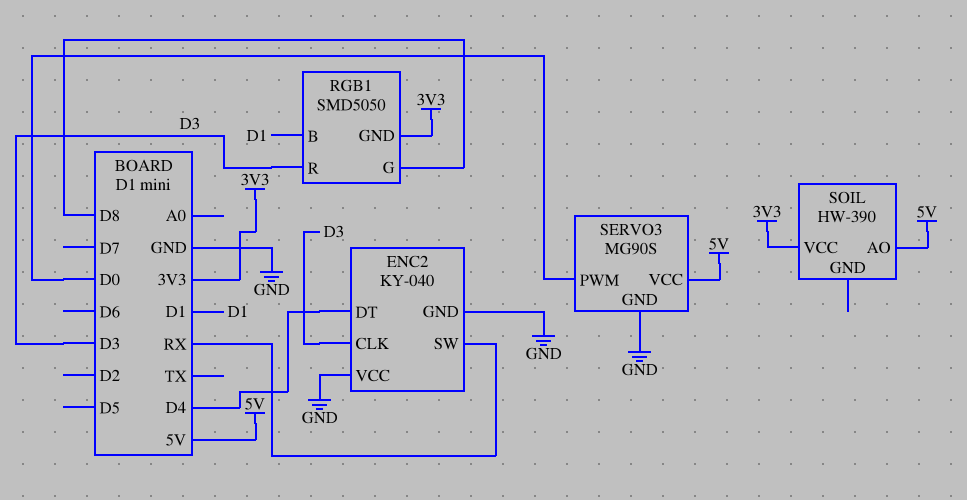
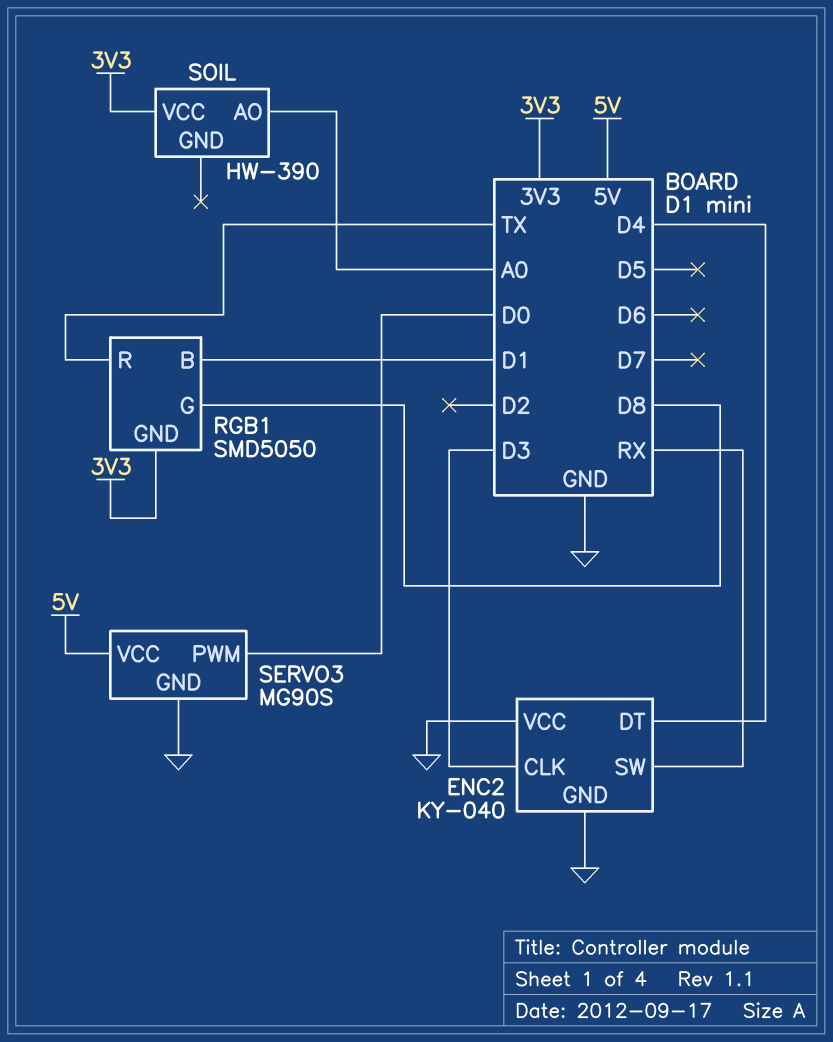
RGB1 pin R: D3 -> TX
SOIL pin AO: 5V -> A0

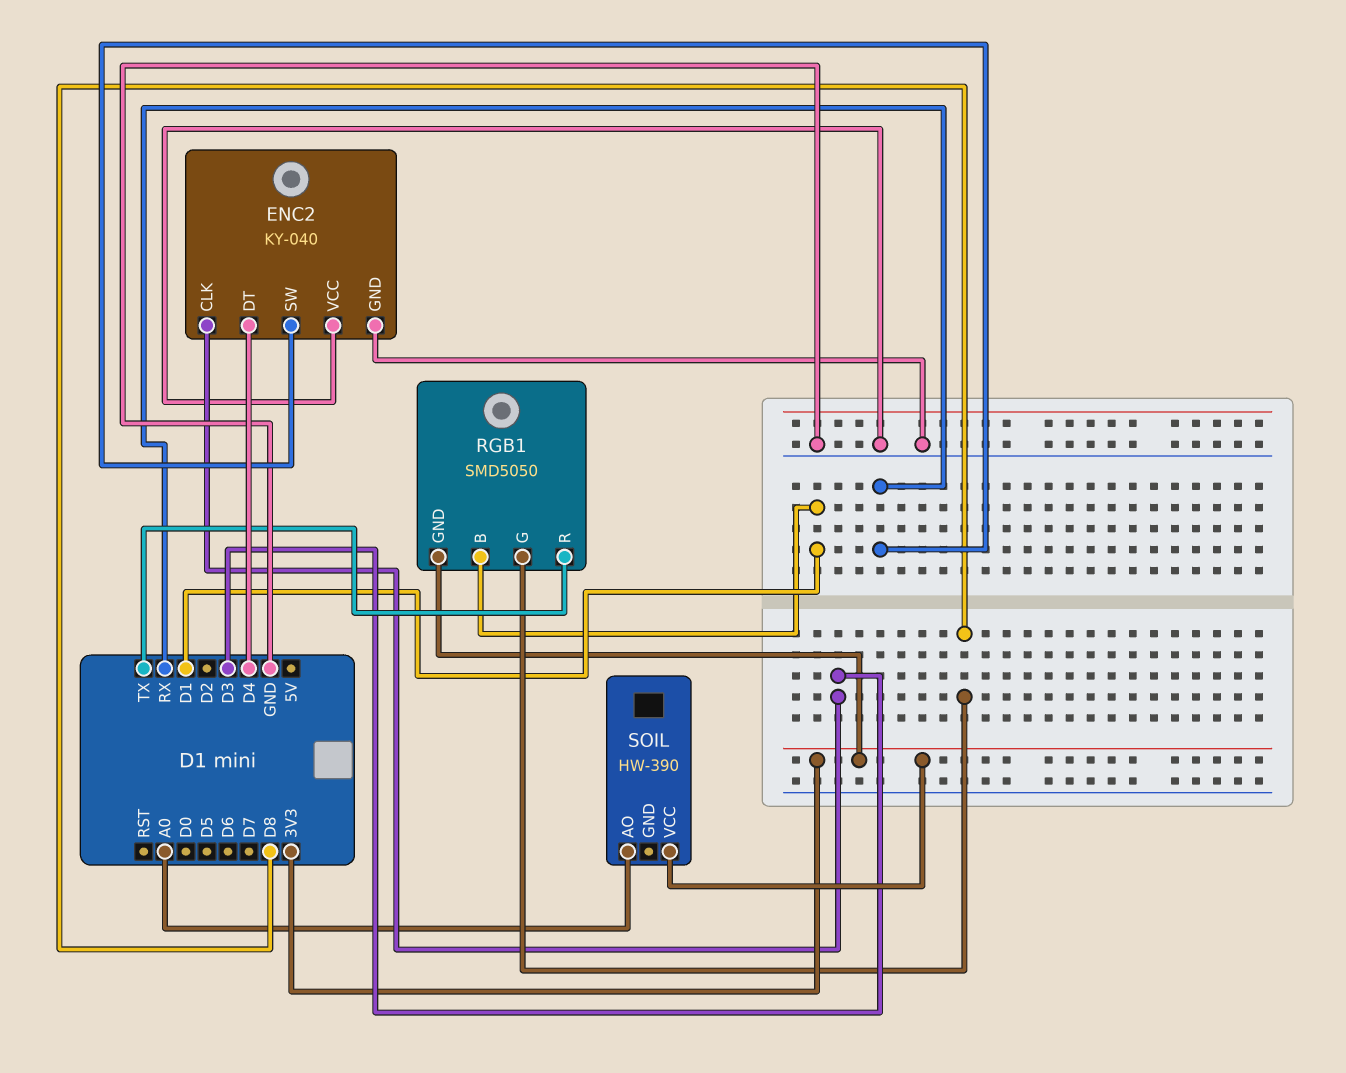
SERVO3: MG90S -> none
SERVO3 pin GND: GND -> none
SERVO3 pin PWM: D0 -> none
SERVO3 pin VCC: 5V -> none

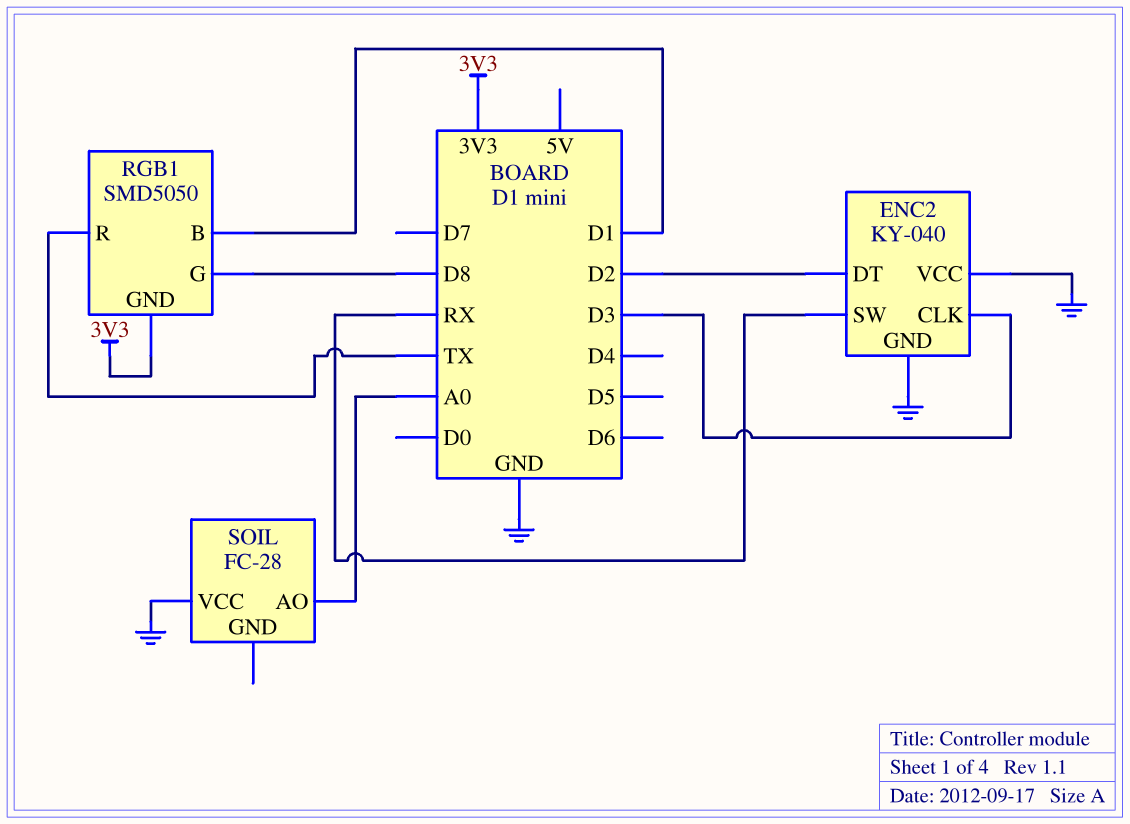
ENC2 pin DT: D4 -> D2
SOIL: HW-390 -> FC-28
SOIL pin VCC: 3V3 -> GND

